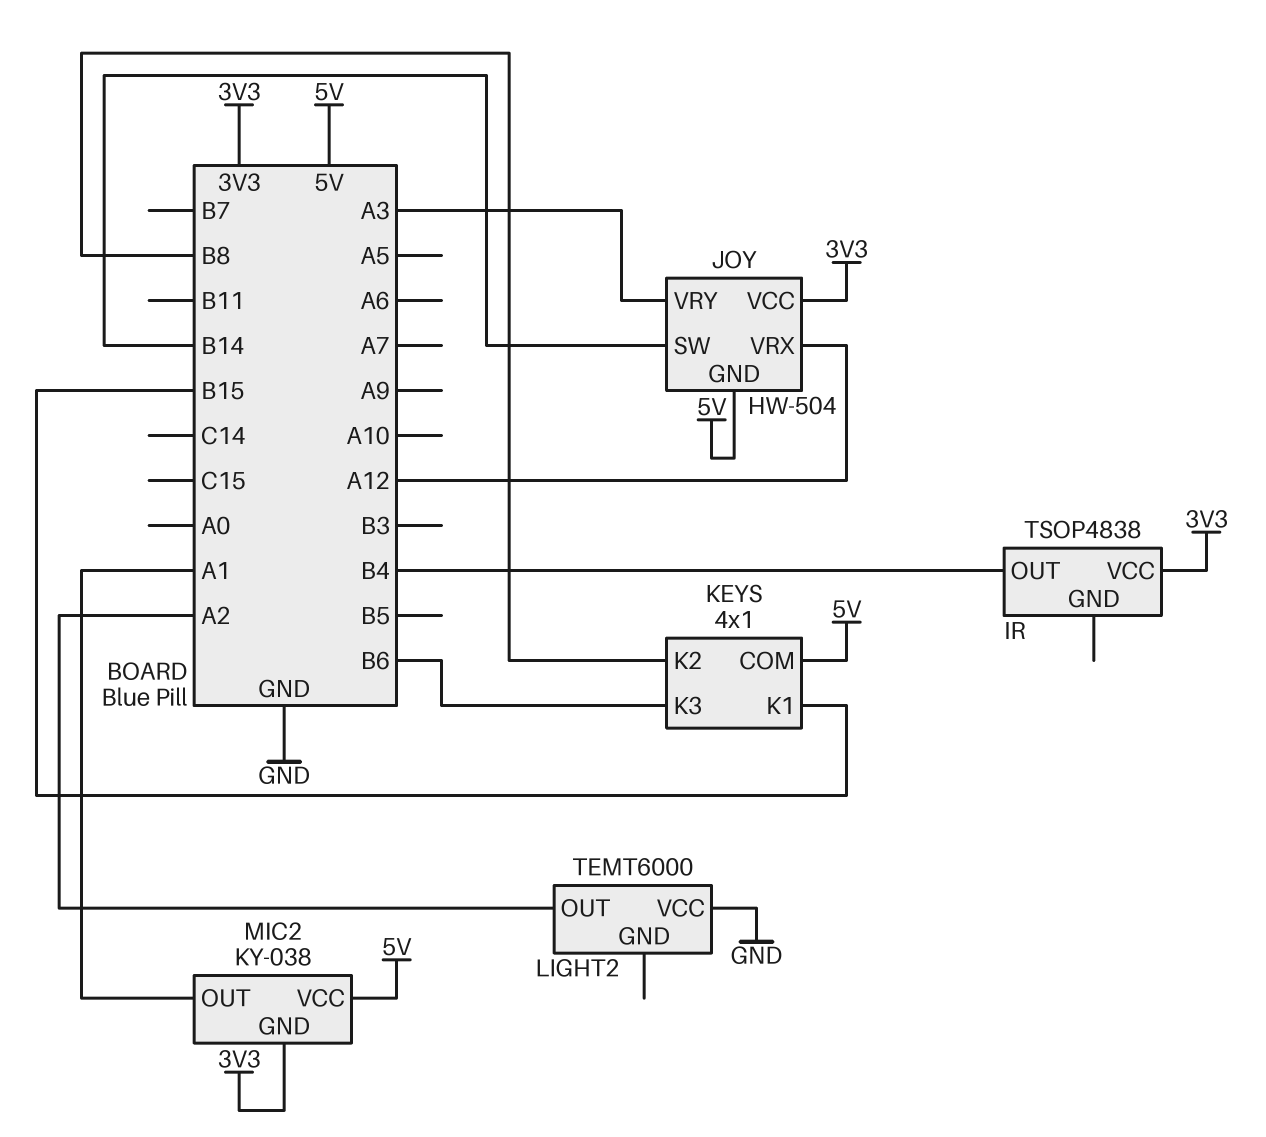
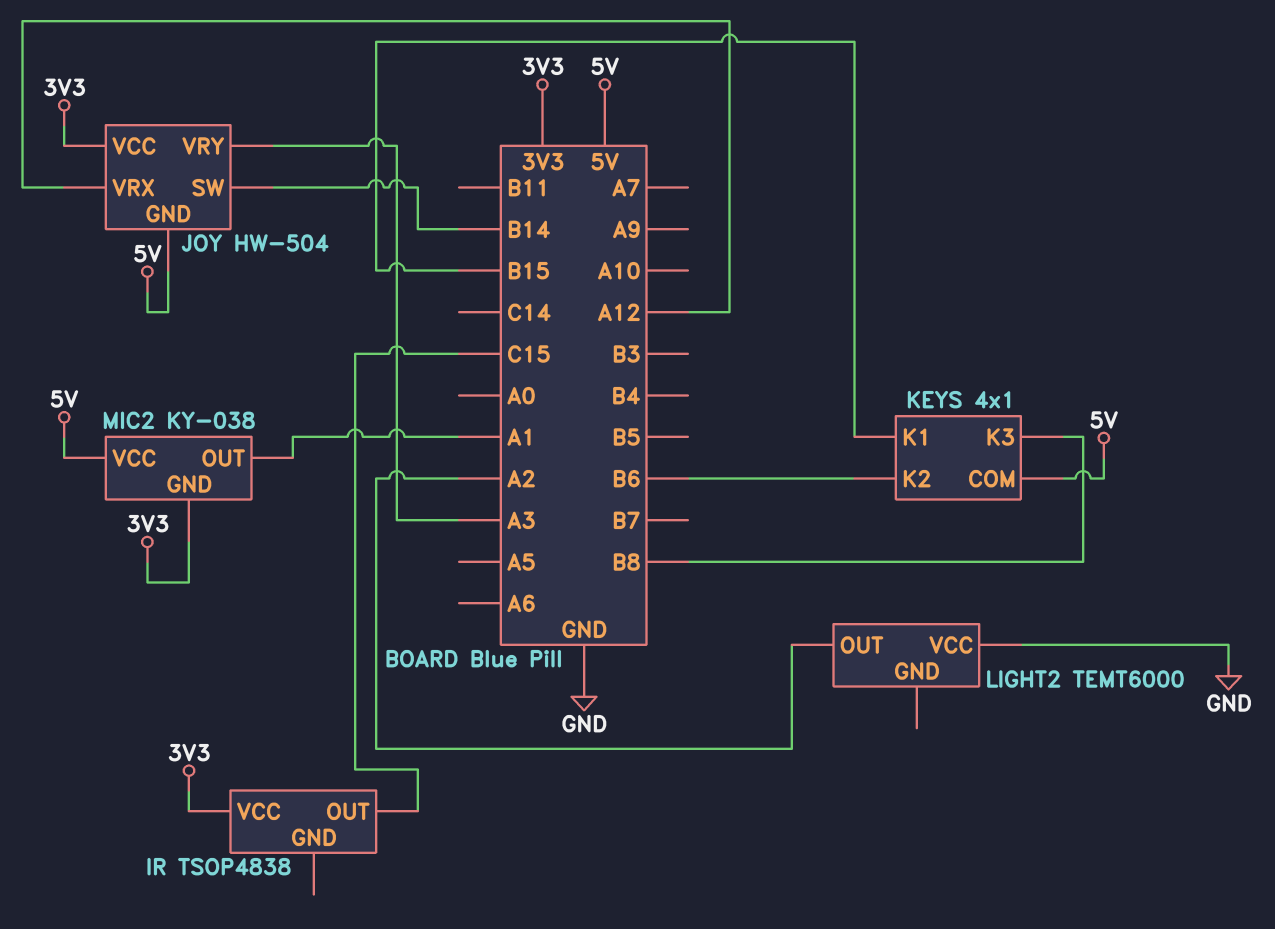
IR pin OUT: B4 -> C15
KEYS pin K2: B8 -> B6
KEYS pin K3: B6 -> B8

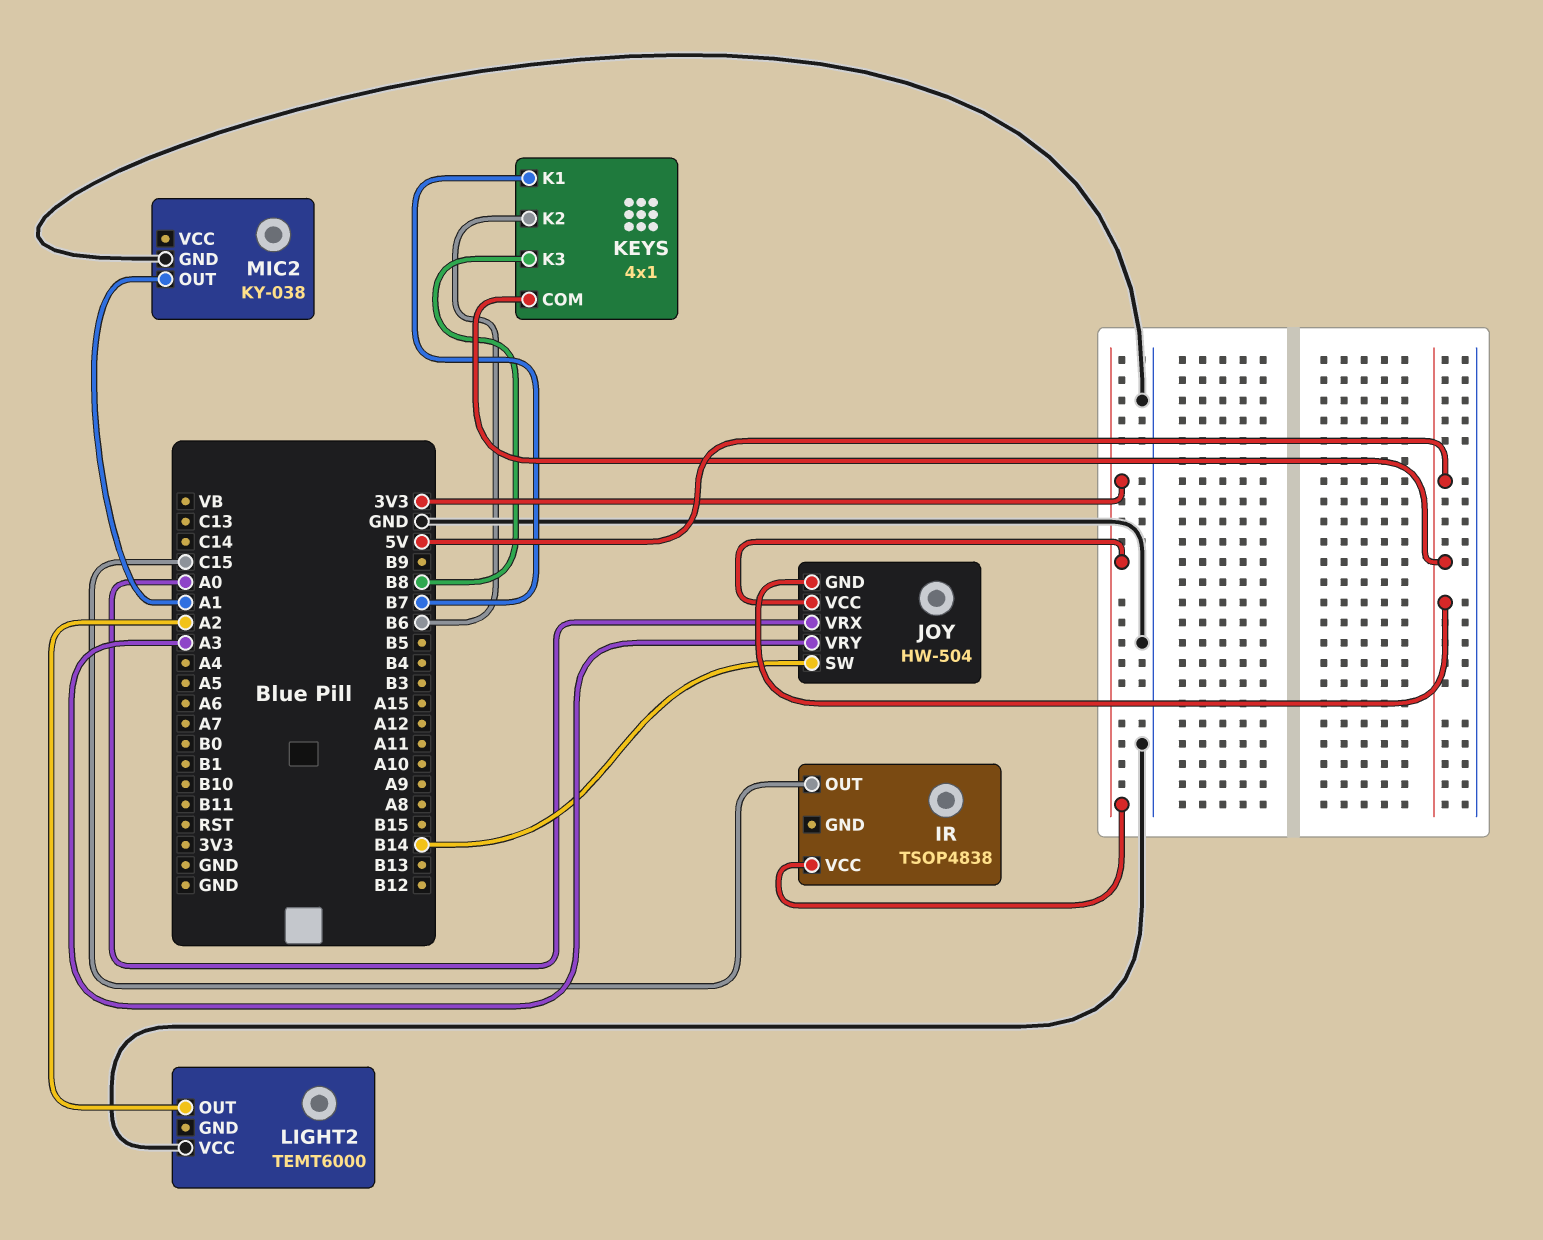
JOY pin VRX: A12 -> A0
KEYS pin K1: B15 -> B7
MIC2 pin GND: 3V3 -> GND
MIC2 pin VCC: 5V -> none

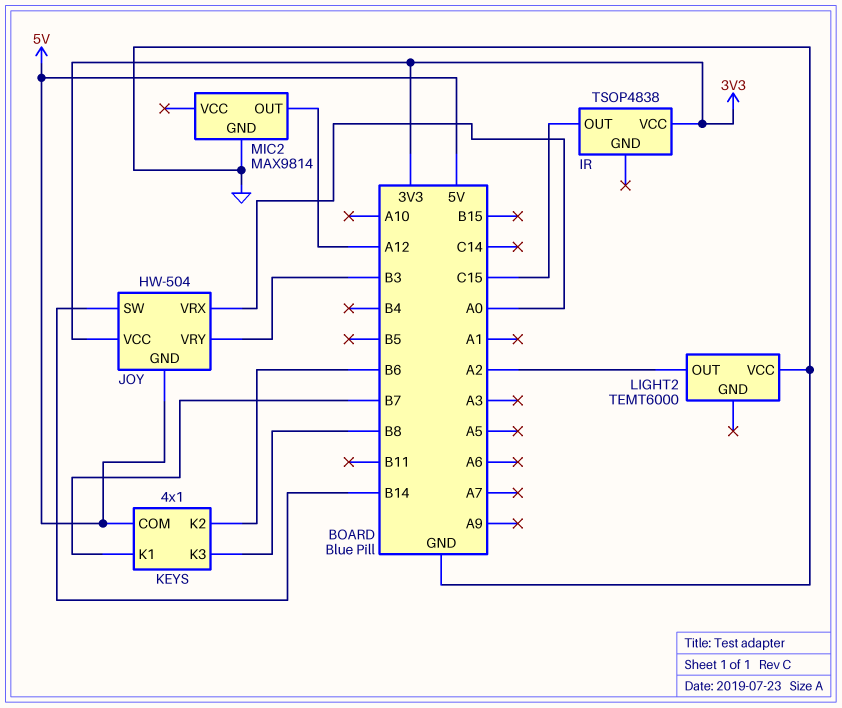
JOY pin VRY: A3 -> B3
MIC2: KY-038 -> MAX9814
MIC2 pin OUT: A1 -> A12

